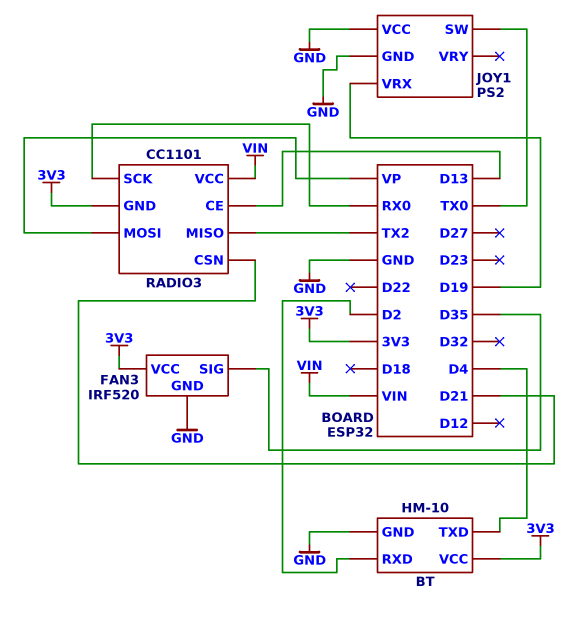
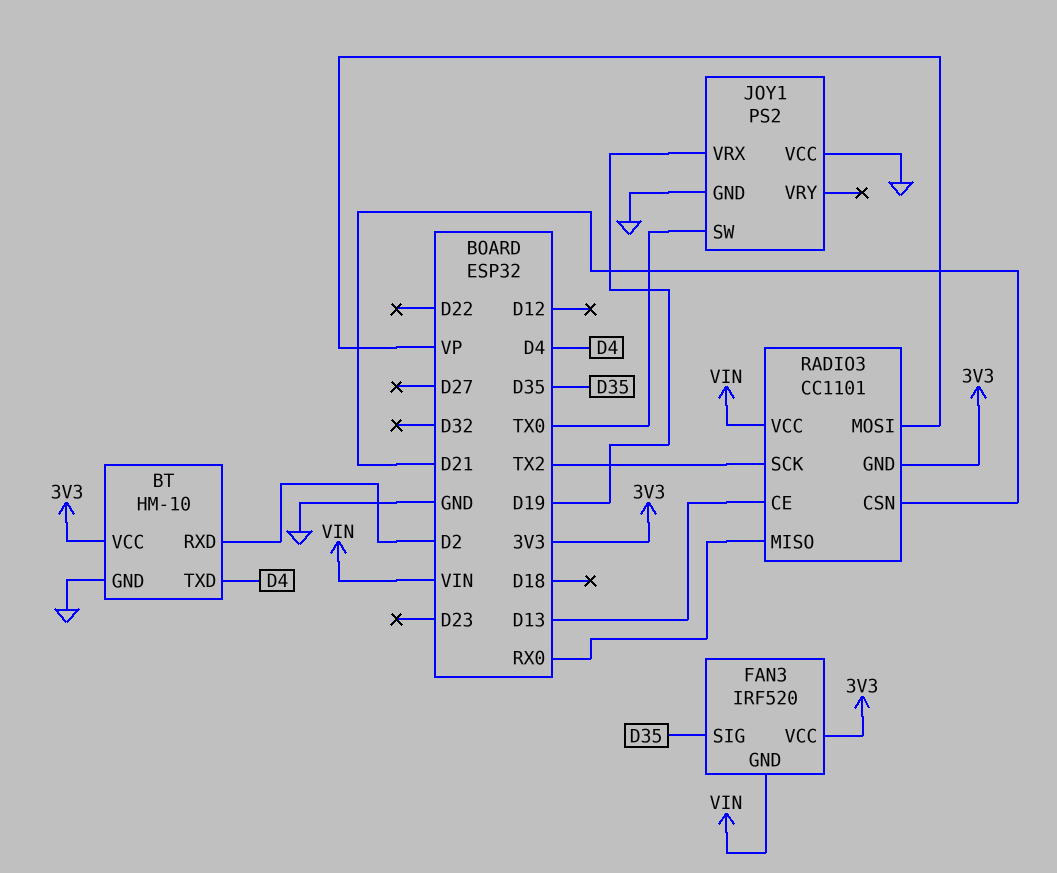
FAN3 pin GND: GND -> VIN
RADIO3 pin MISO: TX2 -> RX0
RADIO3 pin SCK: RX0 -> TX2

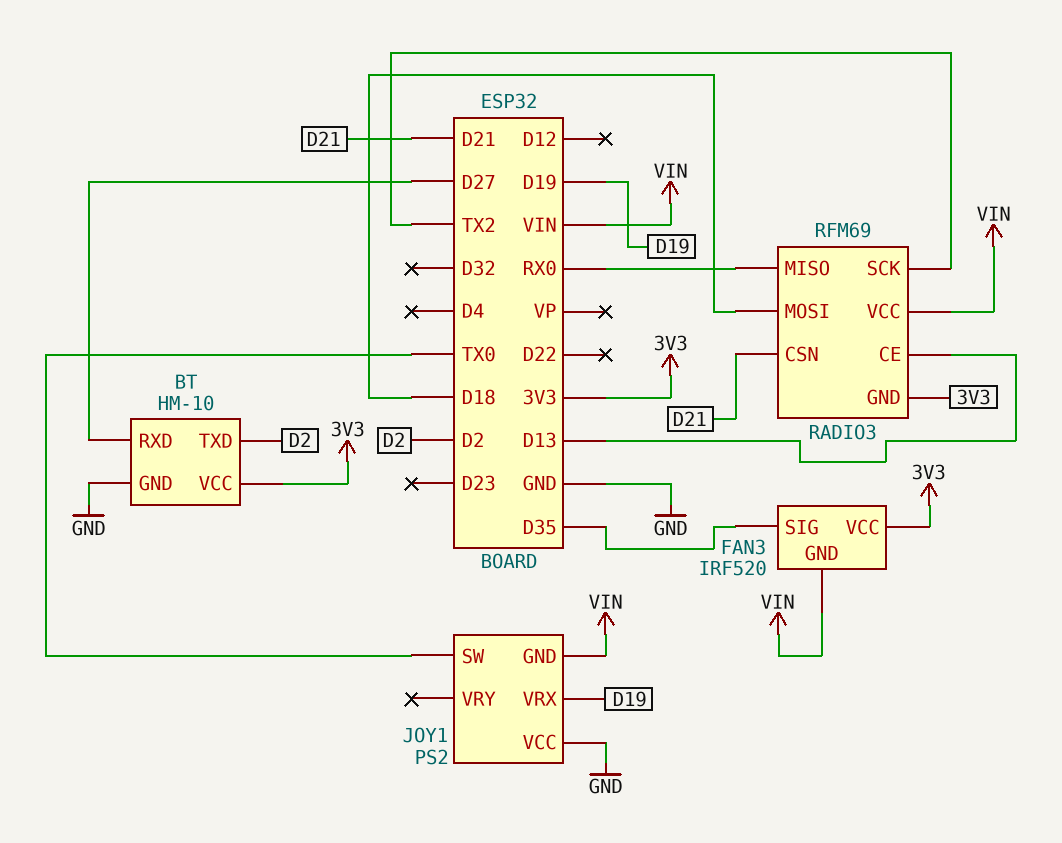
BT pin RXD: D2 -> D27
BT pin TXD: D4 -> D2
JOY1 pin GND: GND -> VIN
RADIO3: CC1101 -> RFM69
RADIO3 pin MOSI: VP -> D18

